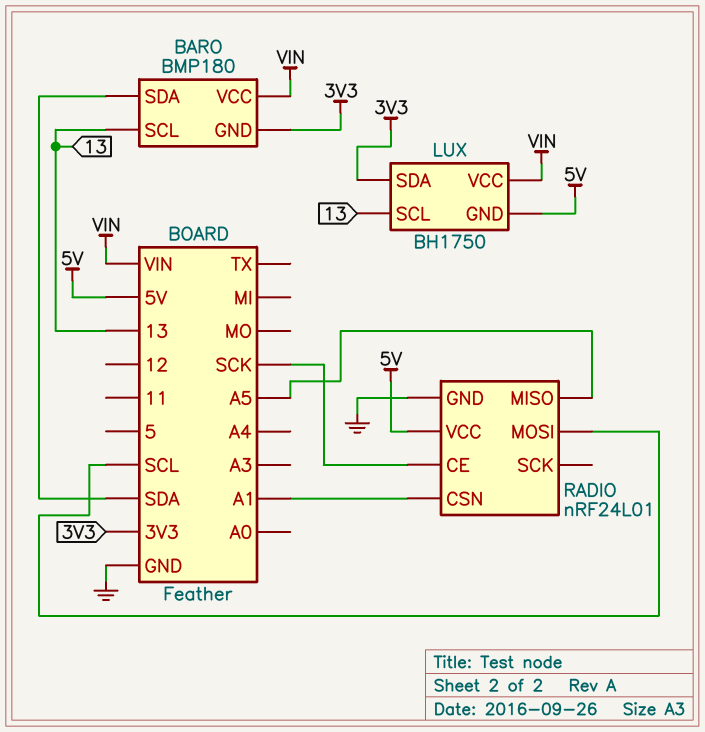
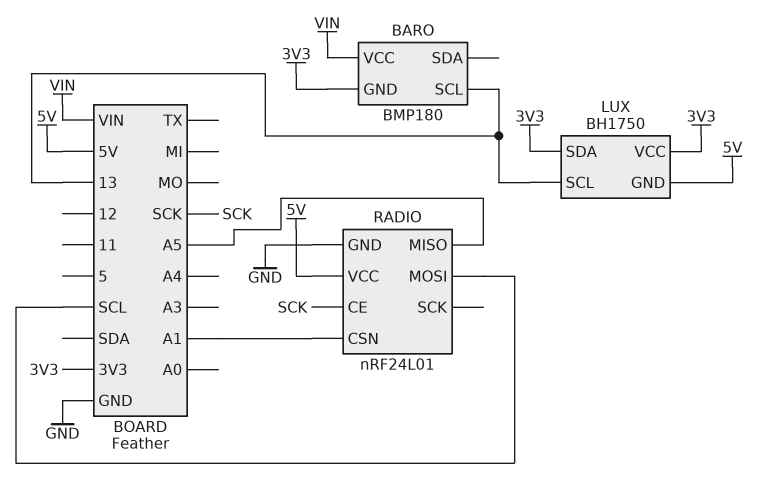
BARO pin SDA: SDA -> none
LUX pin VCC: VIN -> 3V3

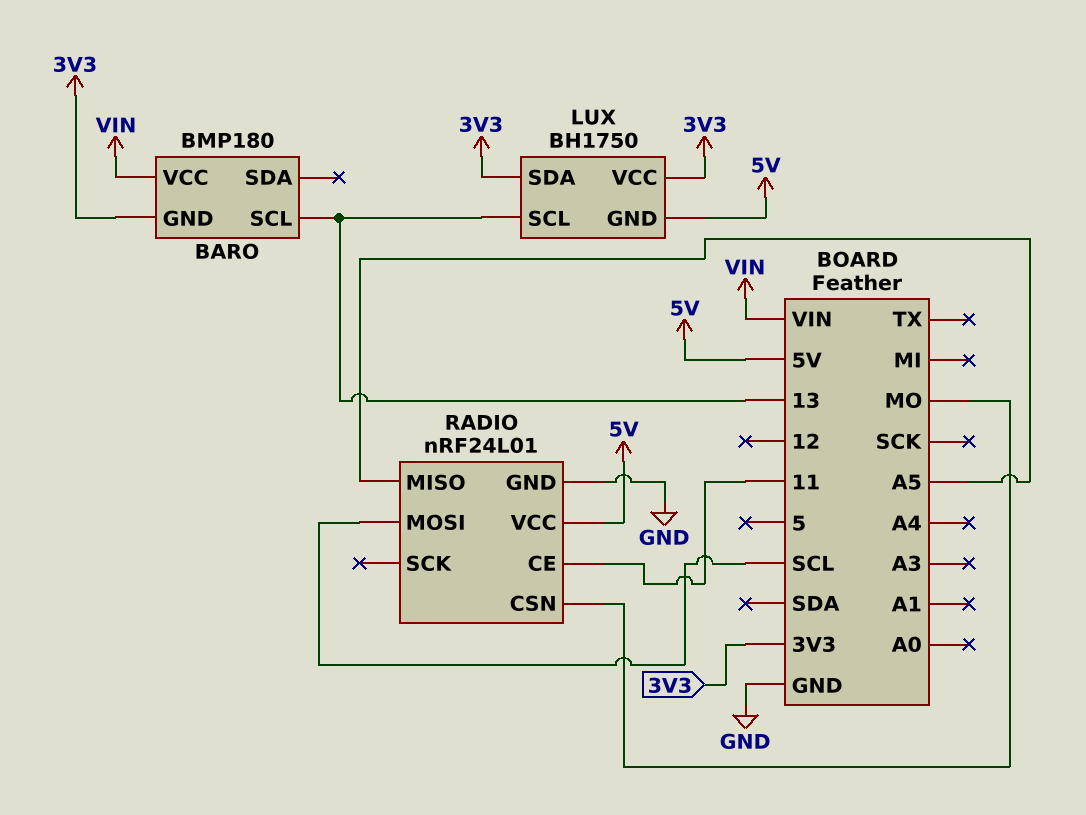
RADIO pin CE: SCK -> 11
RADIO pin CSN: A1 -> MO

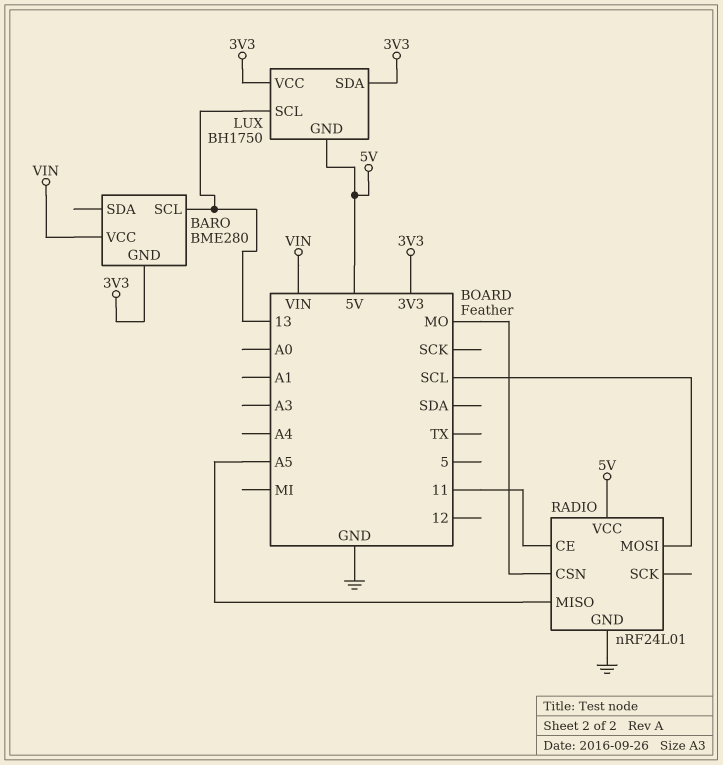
BARO: BMP180 -> BME280

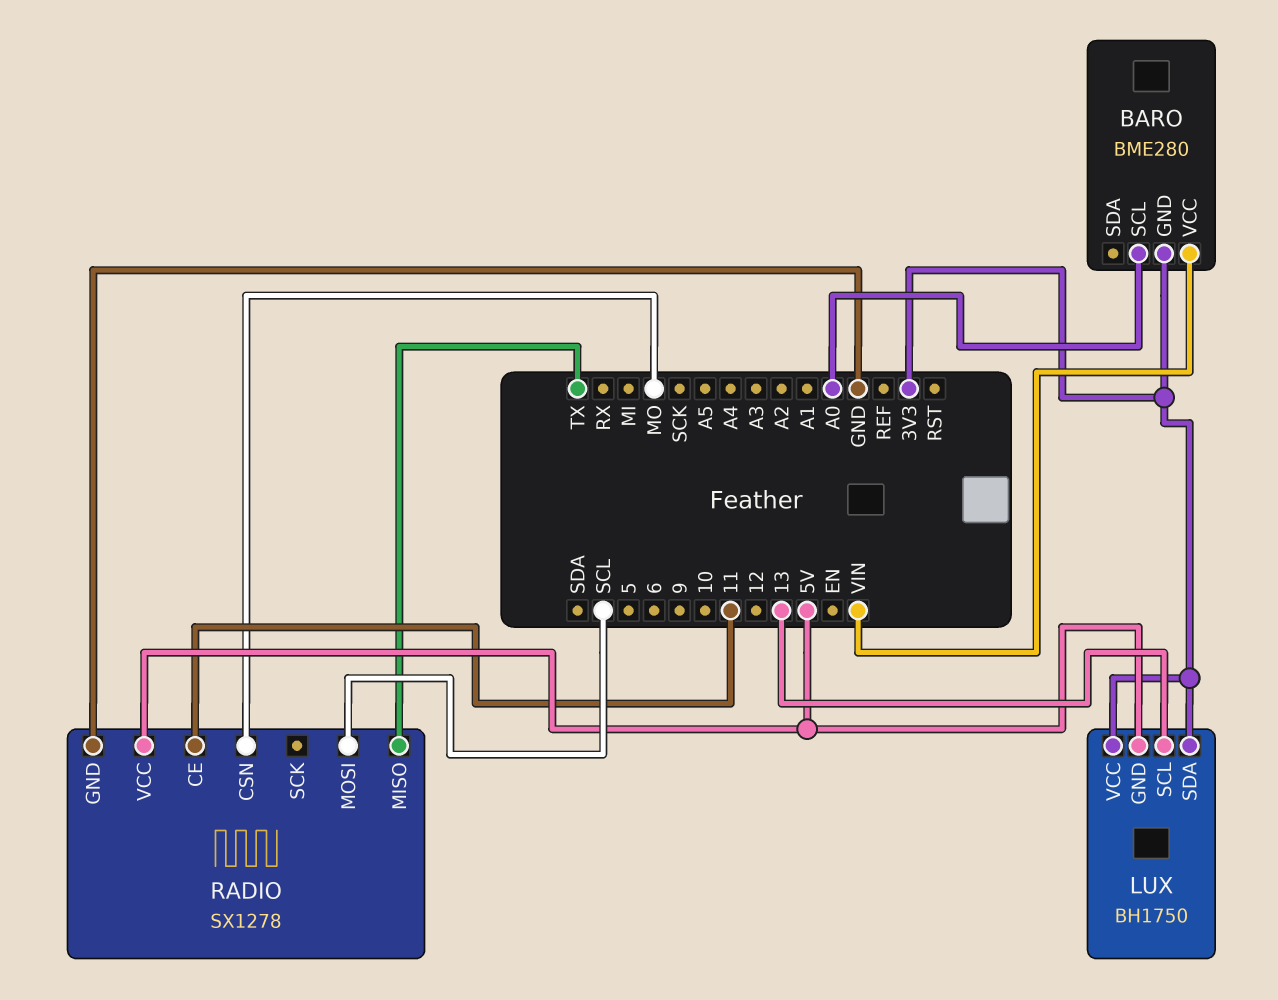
BARO pin SCL: 13 -> A0
RADIO: nRF24L01 -> SX1278
RADIO pin MISO: A5 -> TX

